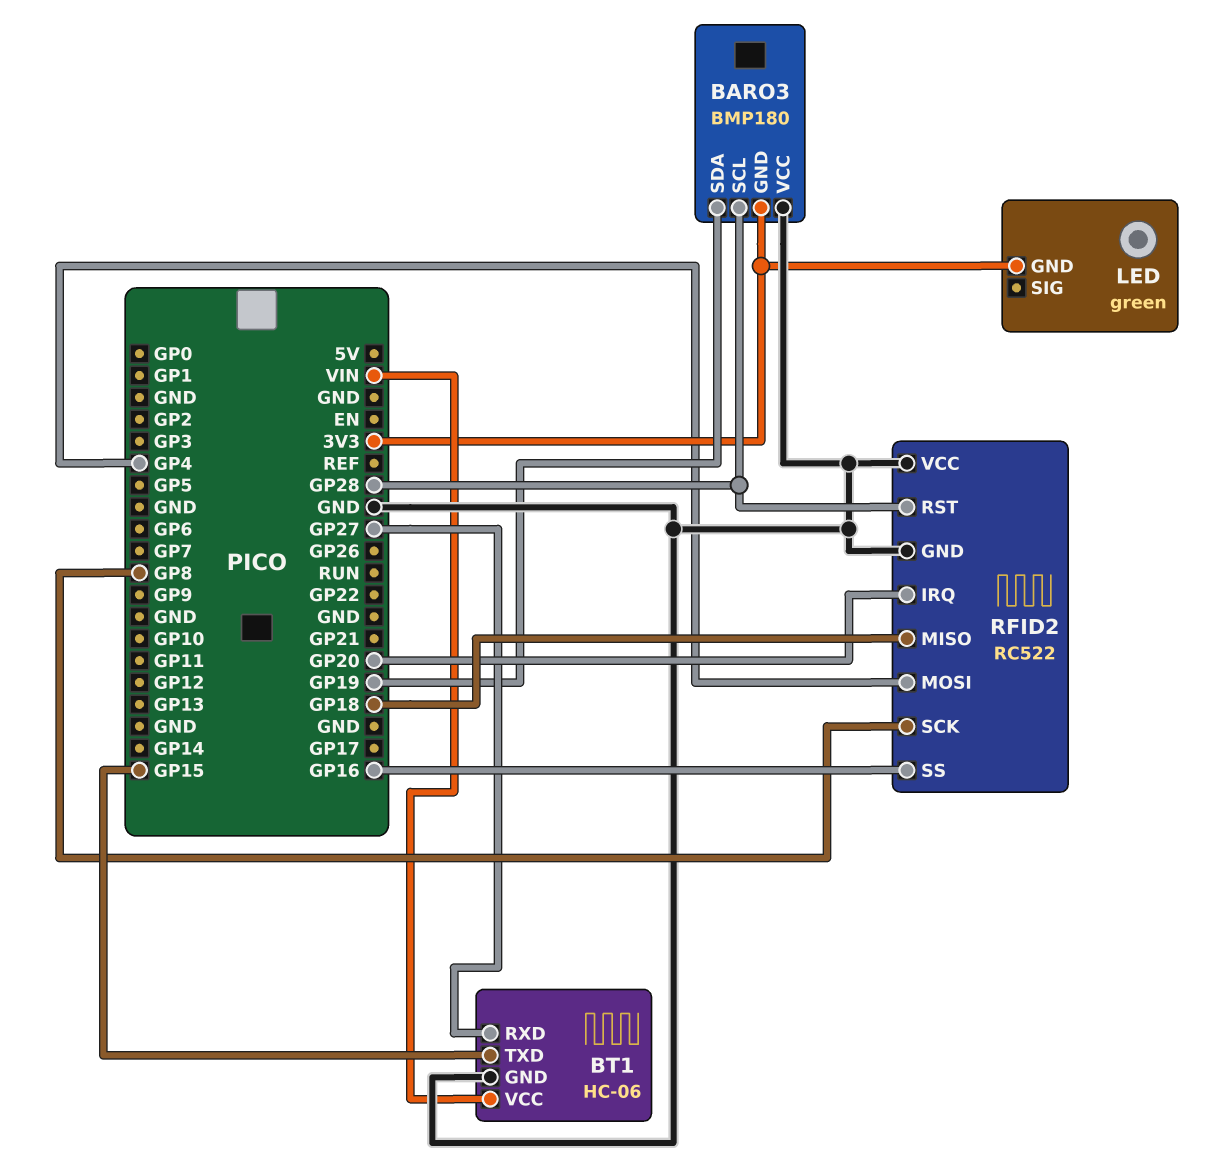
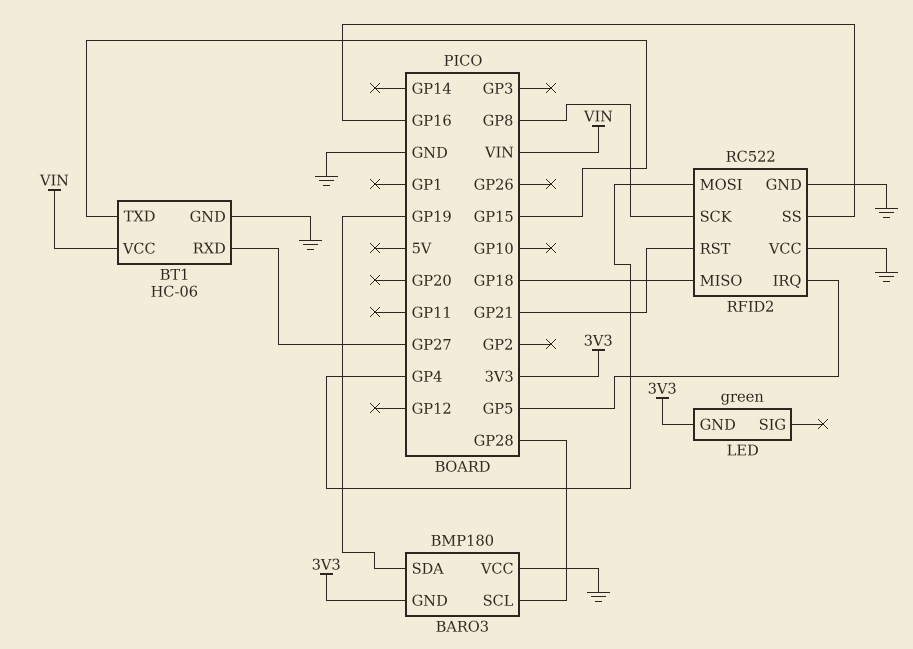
RFID2 pin IRQ: GP20 -> GP5
RFID2 pin RST: GP28 -> GP21

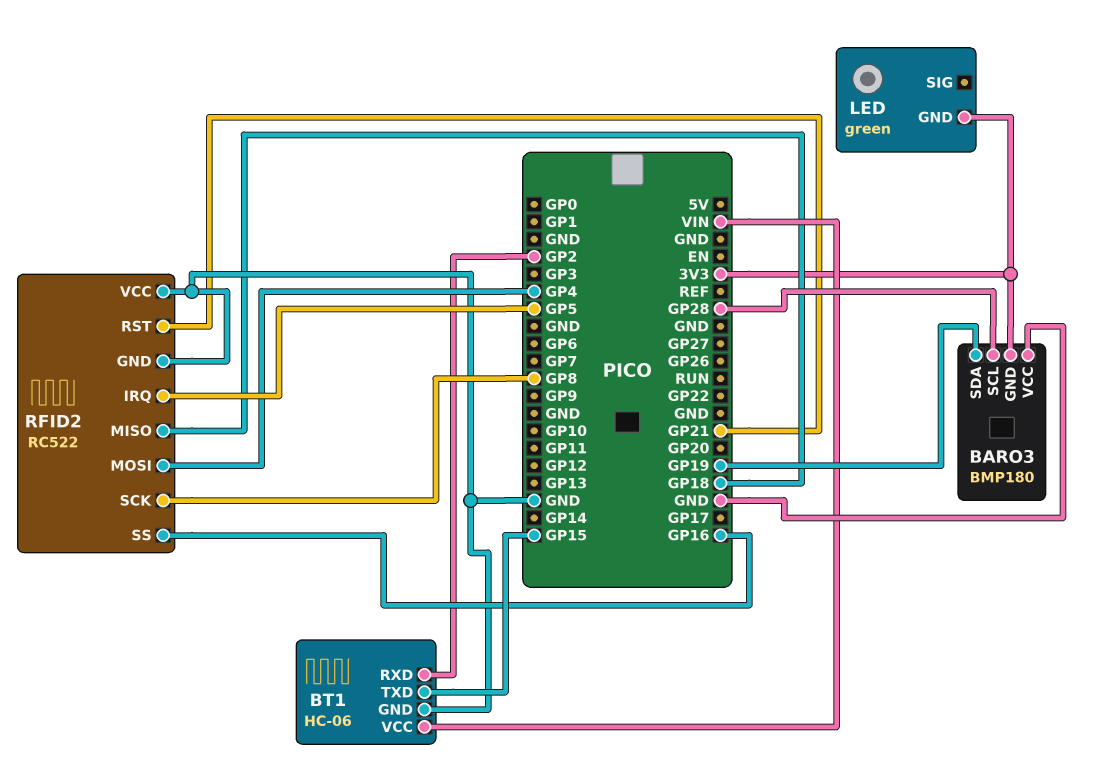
BT1 pin RXD: GP27 -> GP2

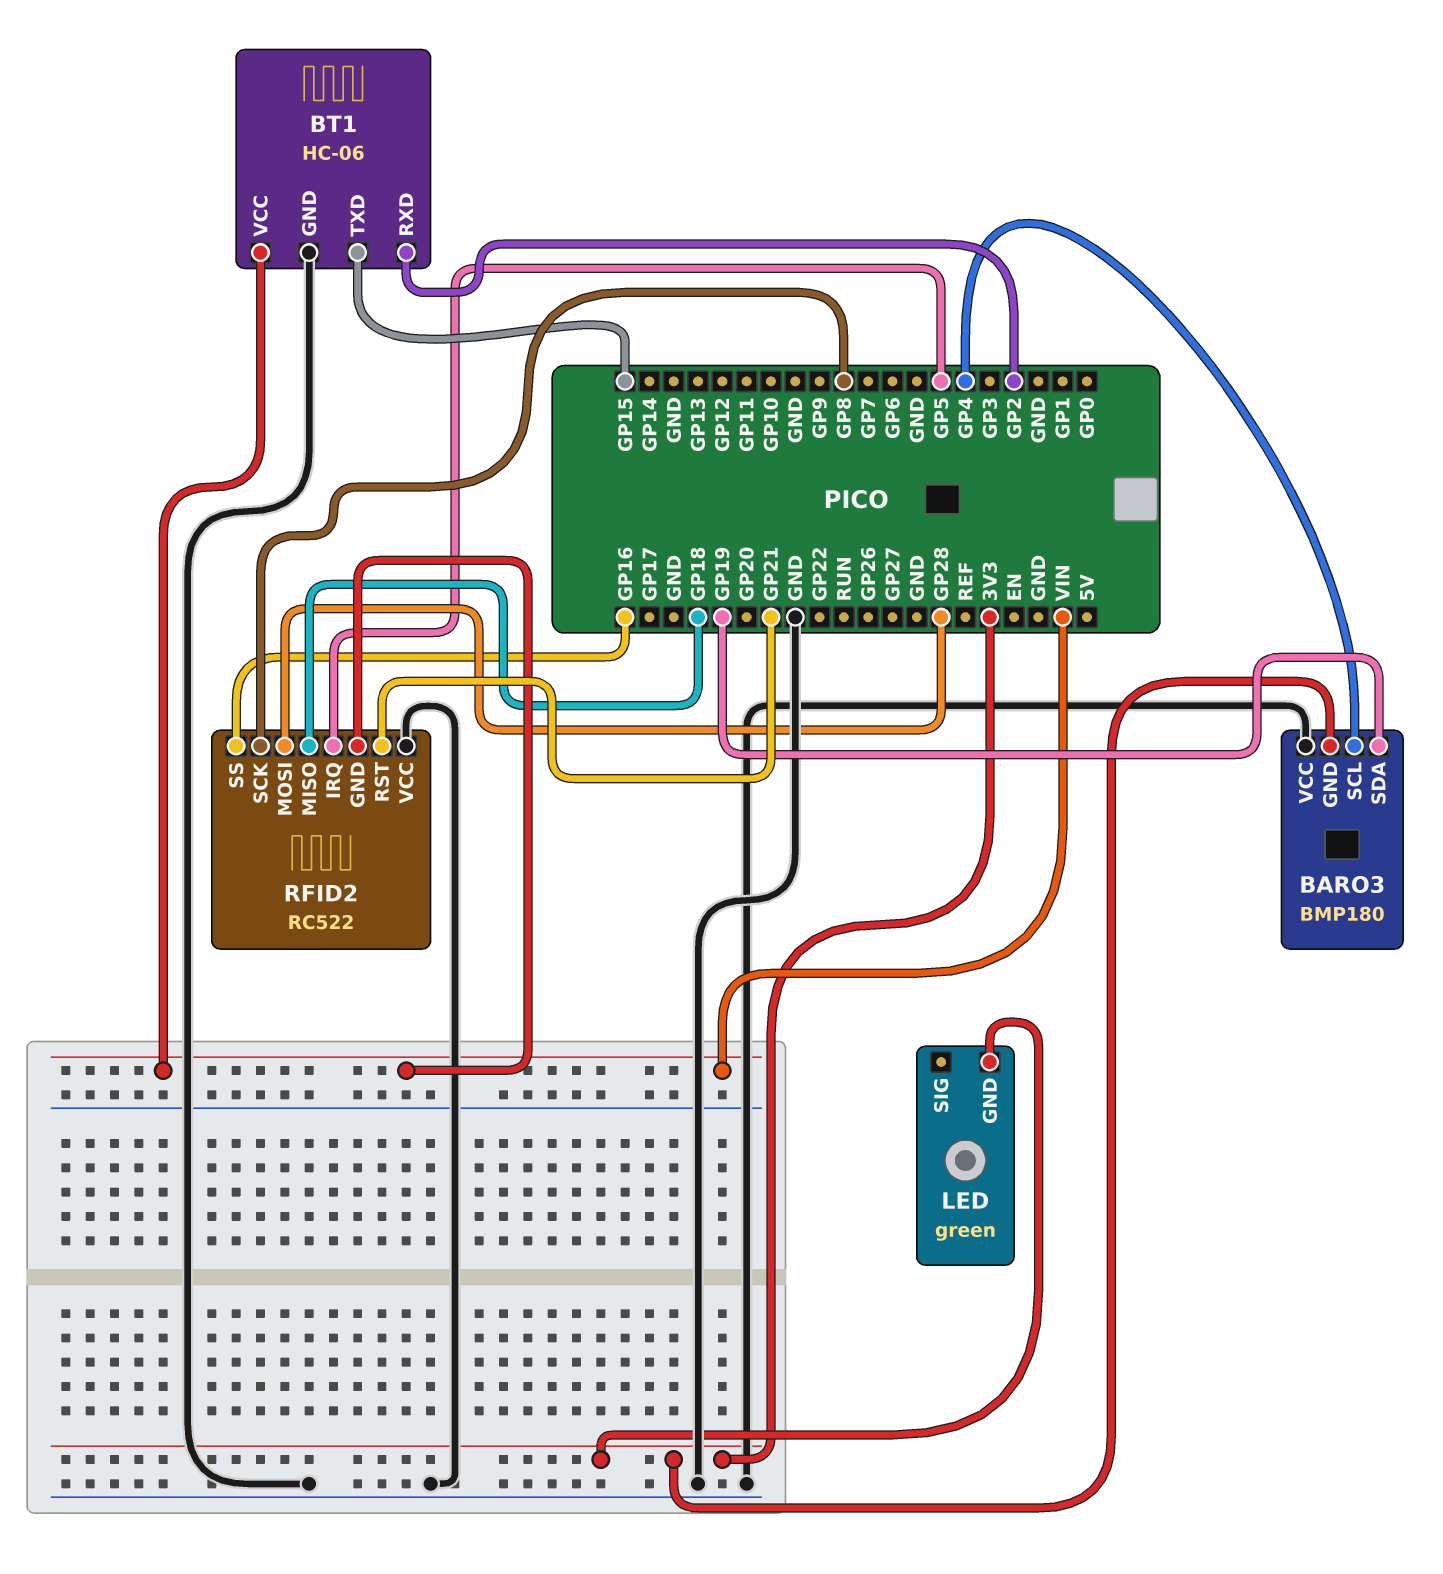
BARO3 pin SCL: GP28 -> GP4
RFID2 pin GND: GND -> VIN
RFID2 pin MOSI: GP4 -> GP28

